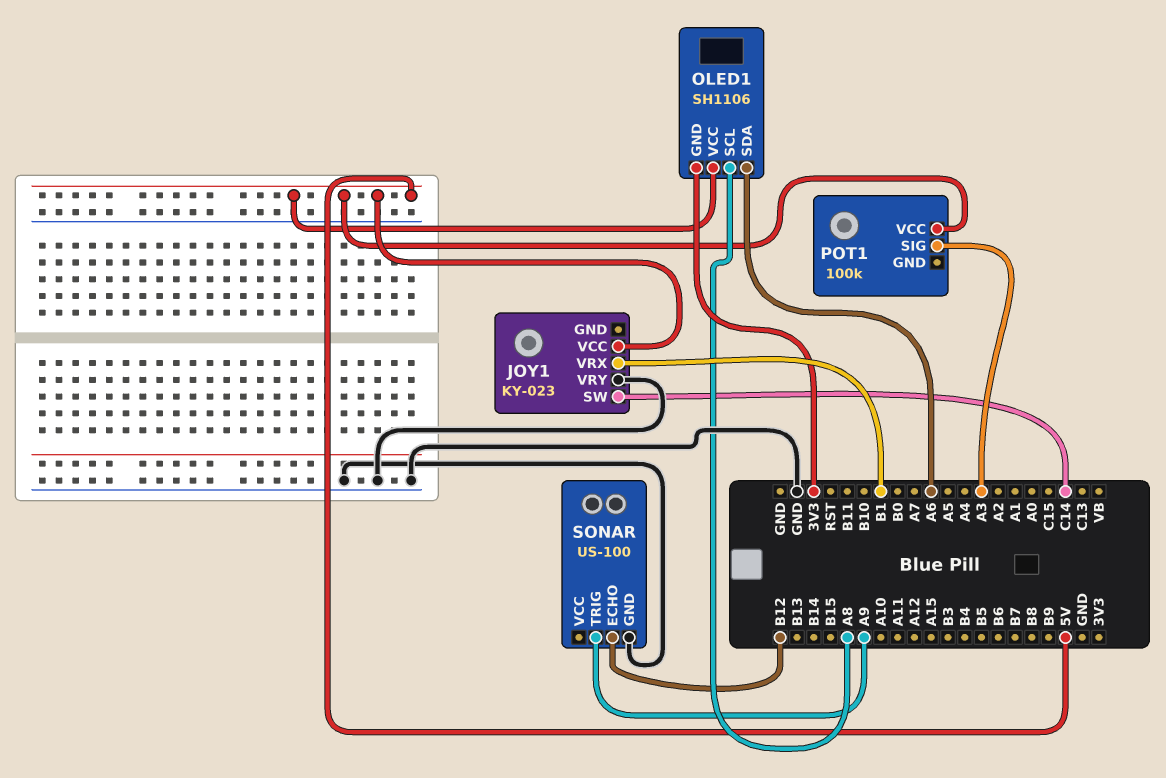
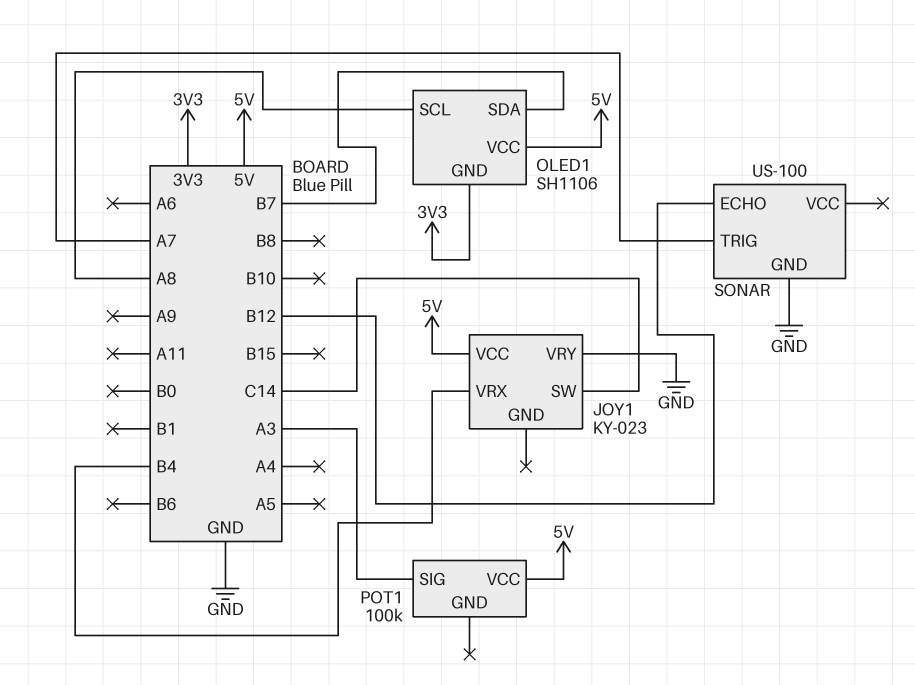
JOY1 pin VRX: B1 -> B4
OLED1 pin SDA: A6 -> B7
SONAR pin TRIG: A9 -> A7

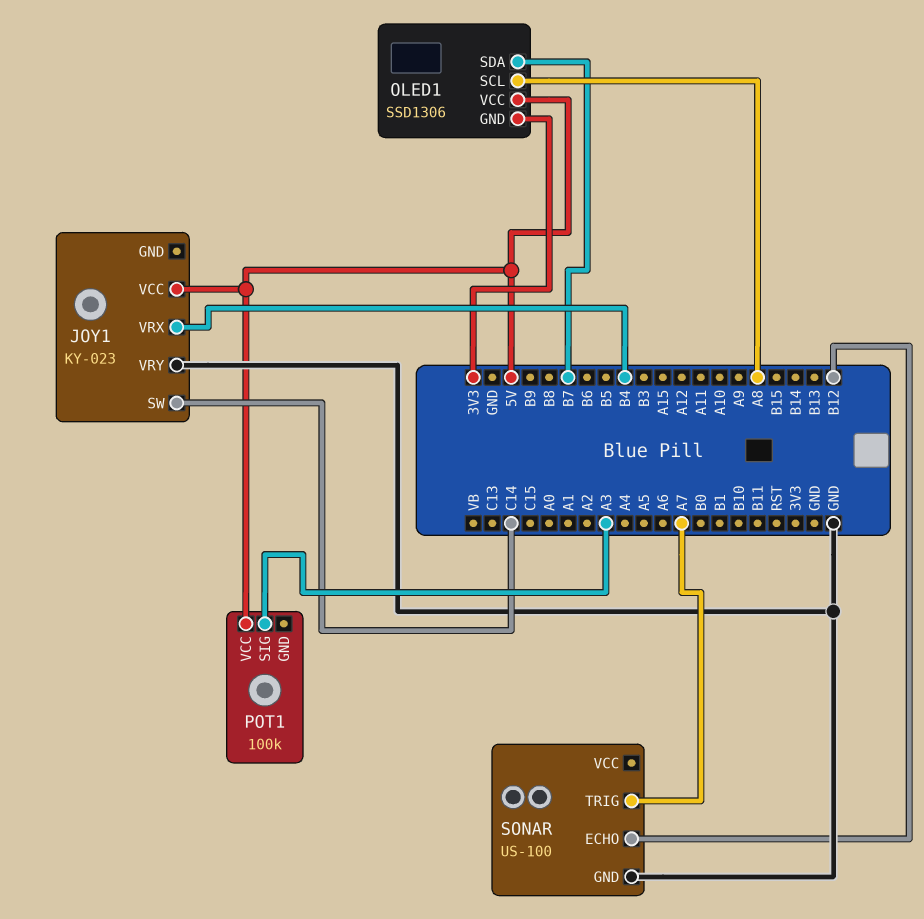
OLED1: SH1106 -> SSD1306

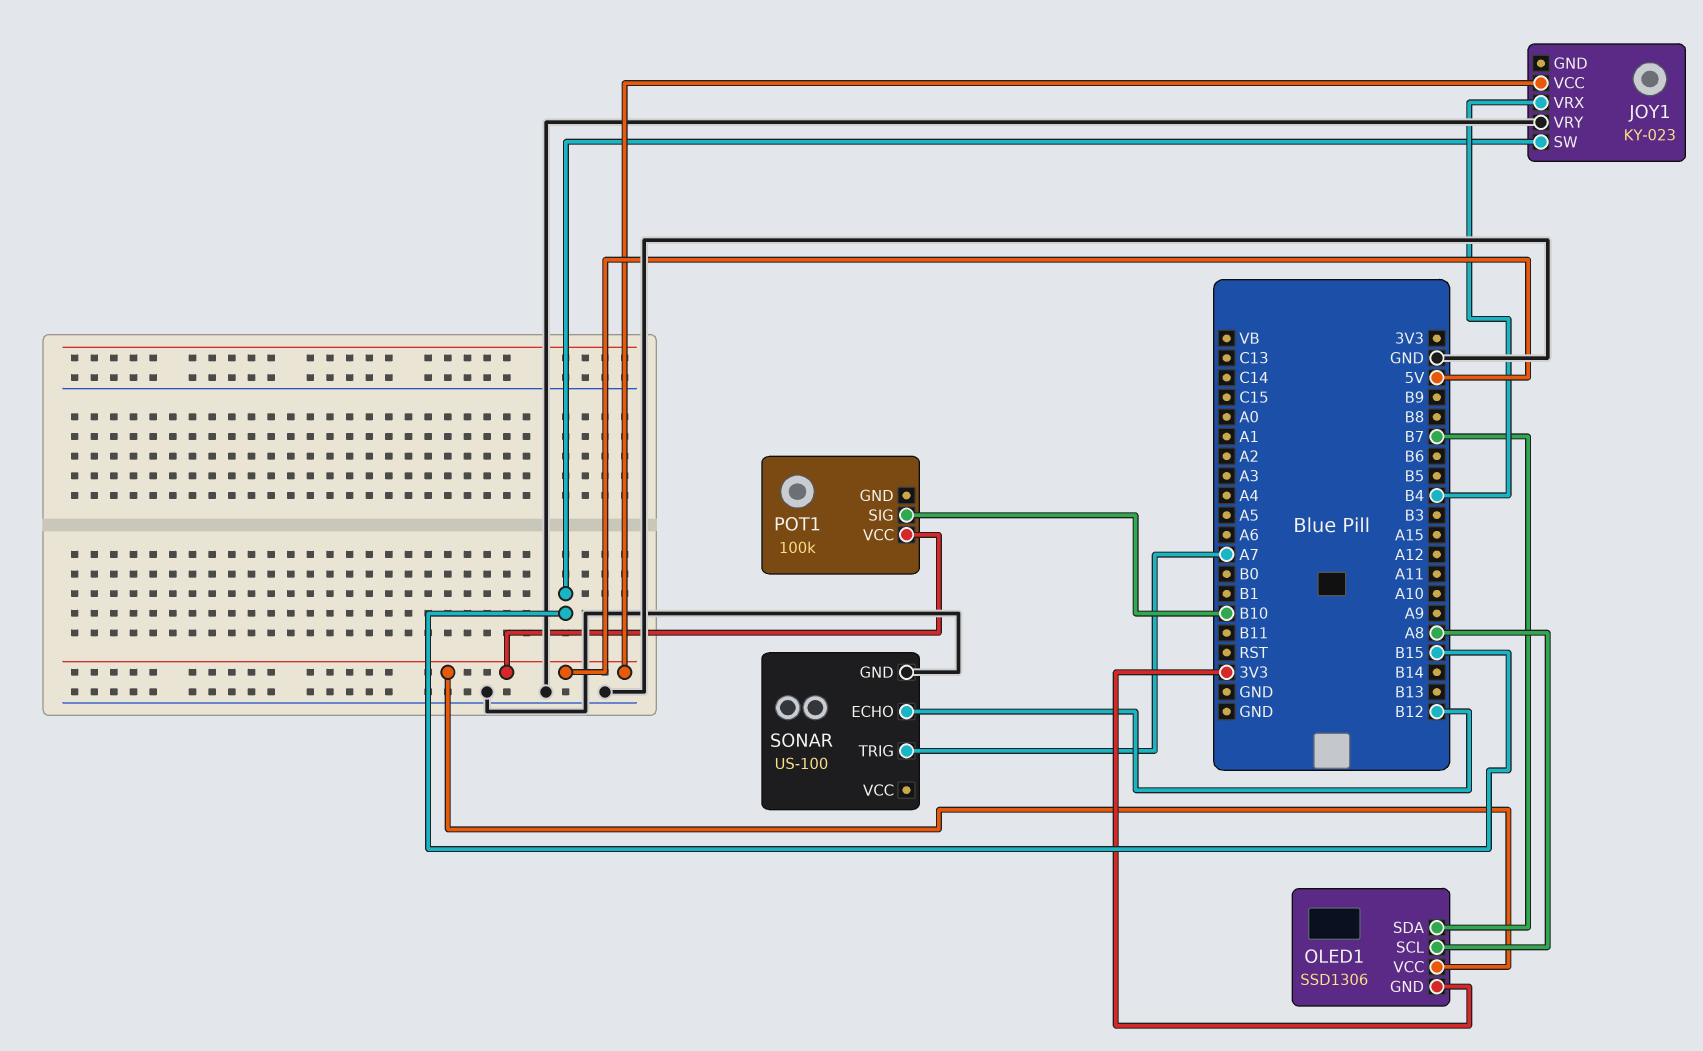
JOY1 pin SW: C14 -> B15
POT1 pin SIG: A3 -> B10

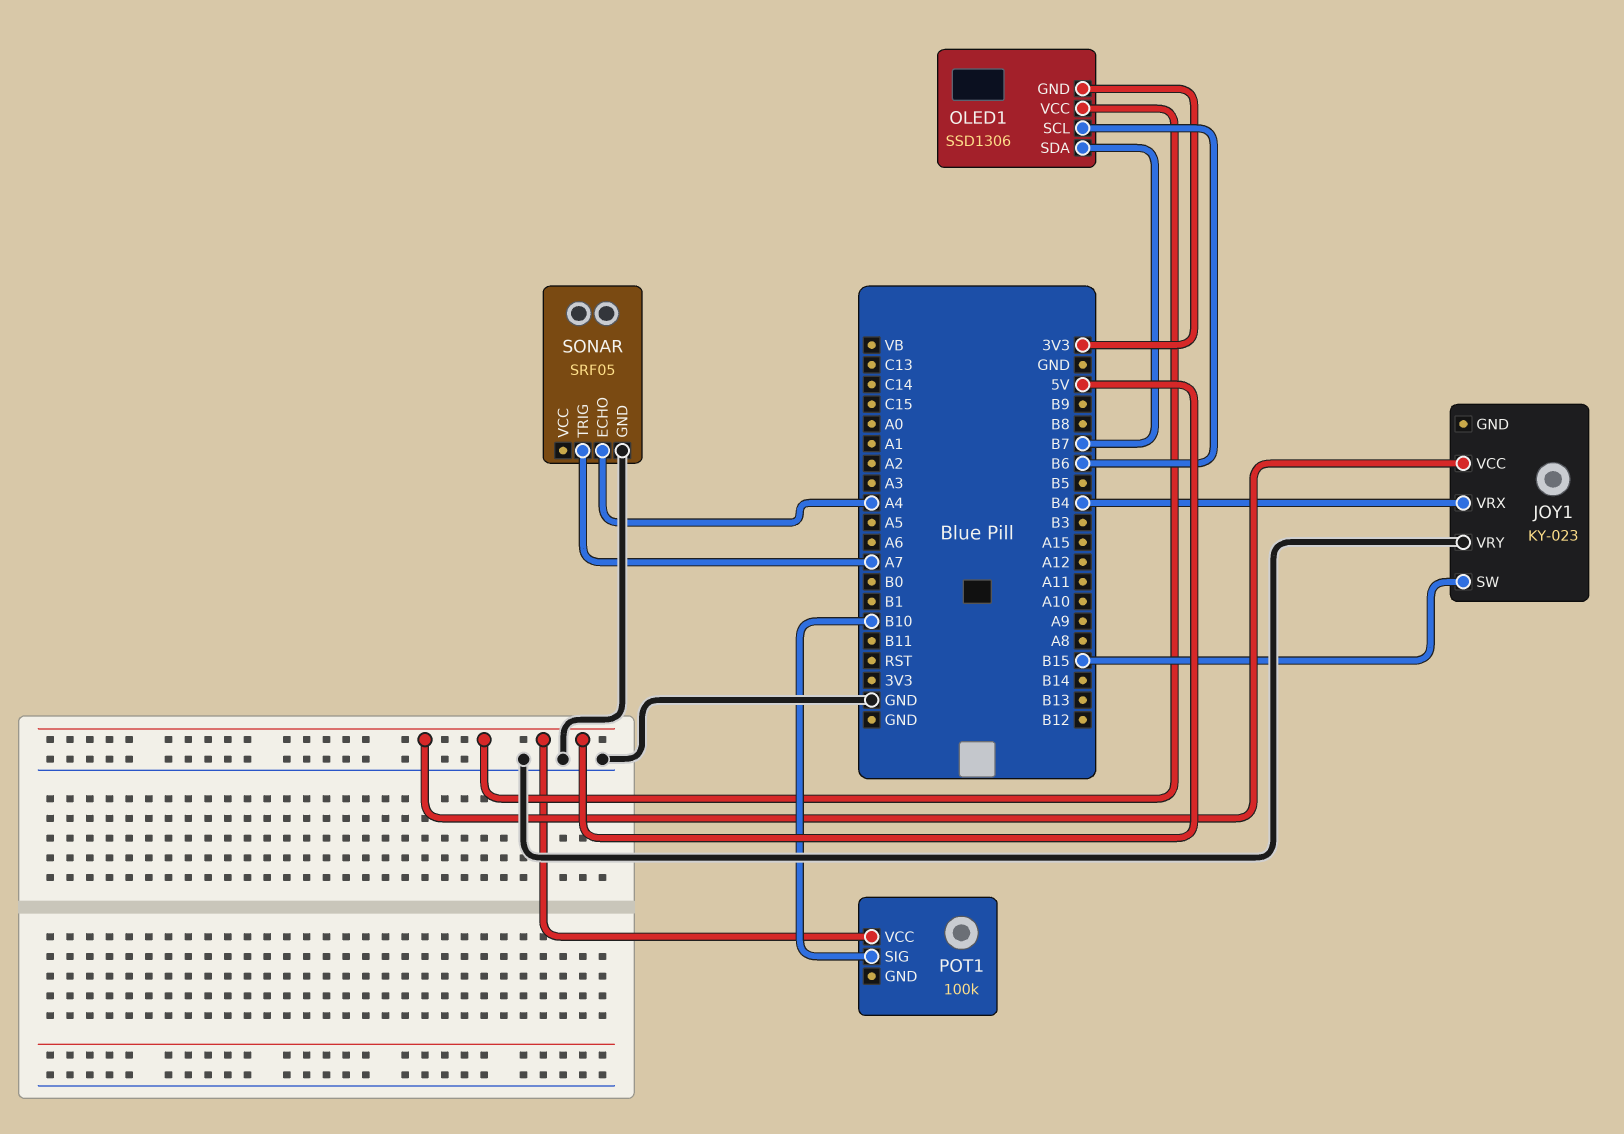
OLED1 pin SCL: A8 -> B6
SONAR: US-100 -> SRF05
SONAR pin ECHO: B12 -> A4

